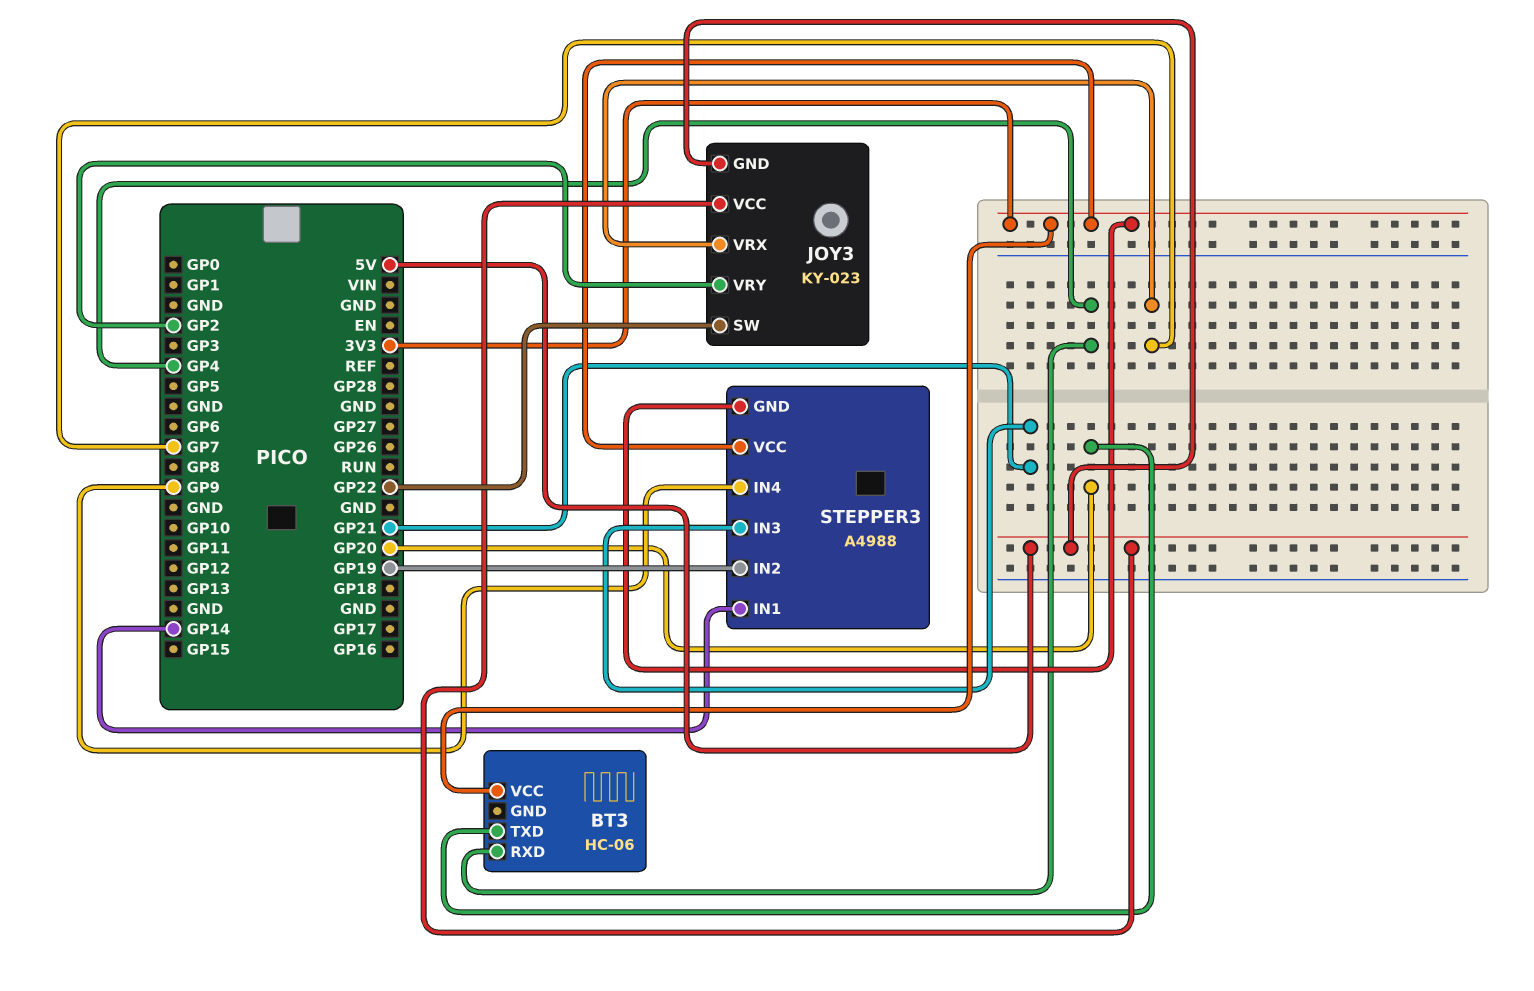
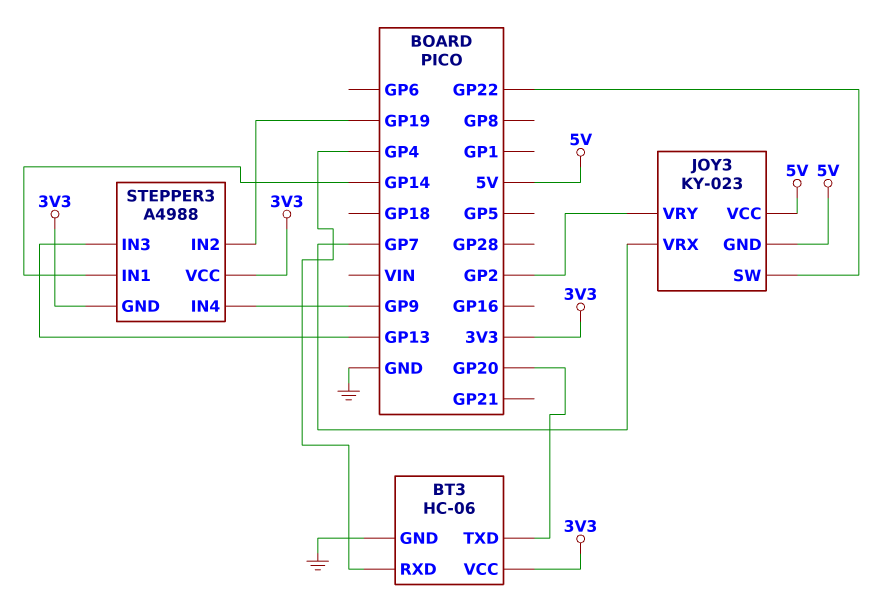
BT3 pin GND: none -> GND
STEPPER3 pin IN3: GP21 -> GP13

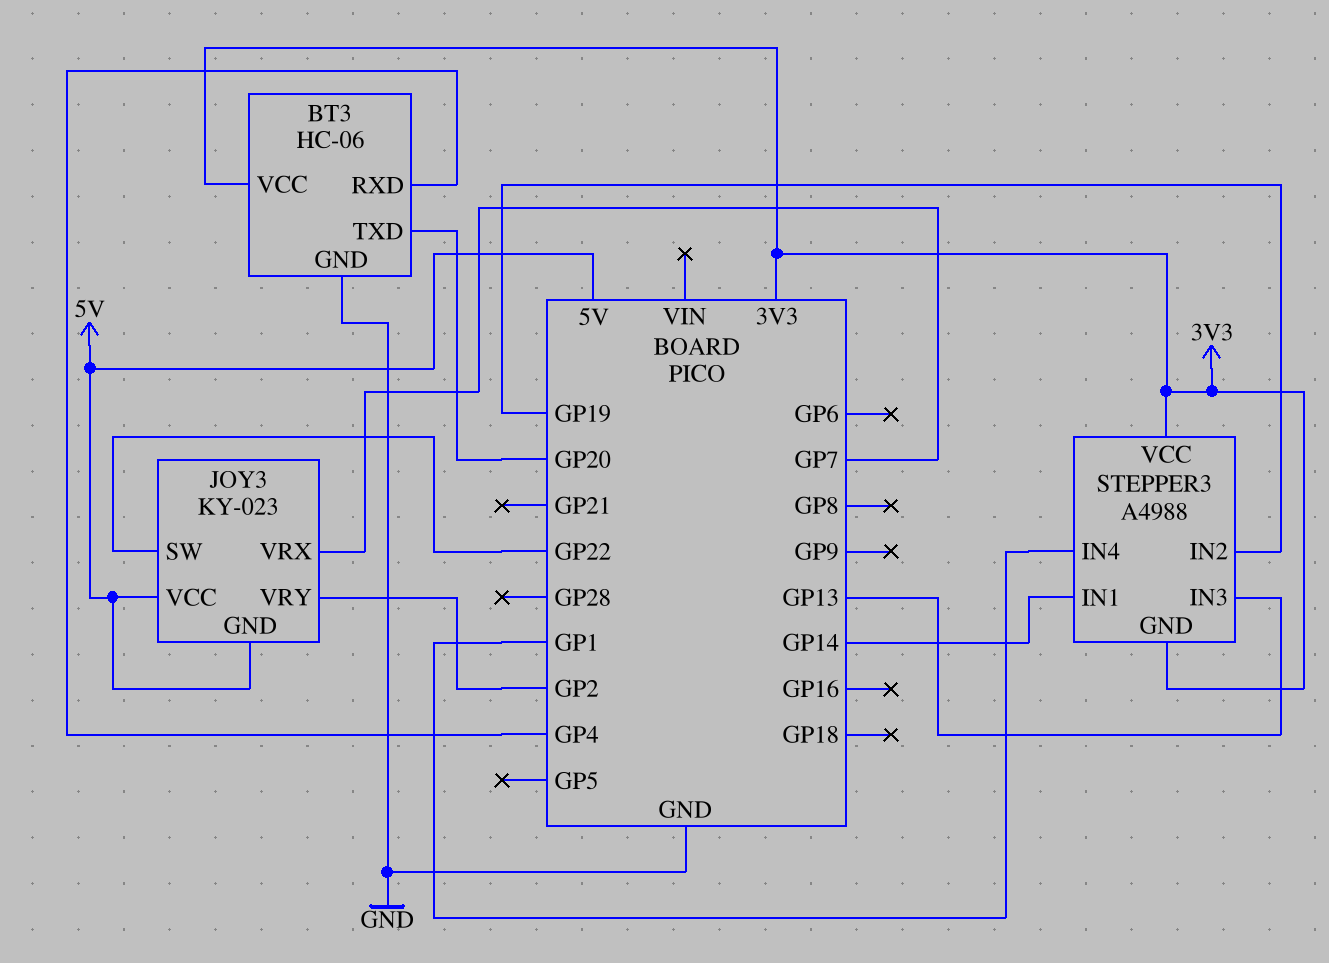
STEPPER3 pin IN4: GP9 -> GP1

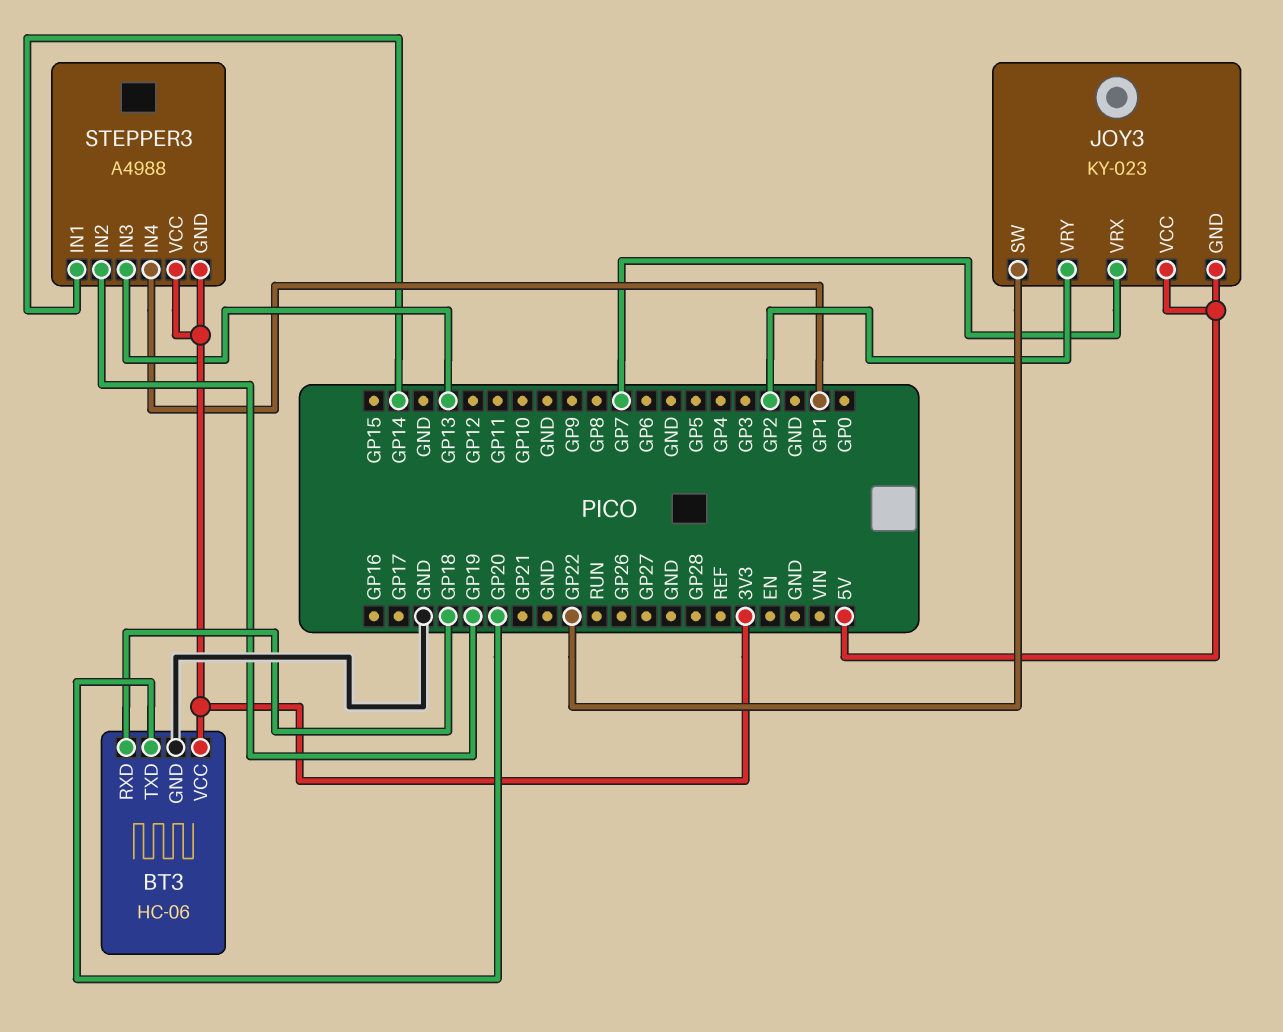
BT3 pin RXD: GP4 -> GP18

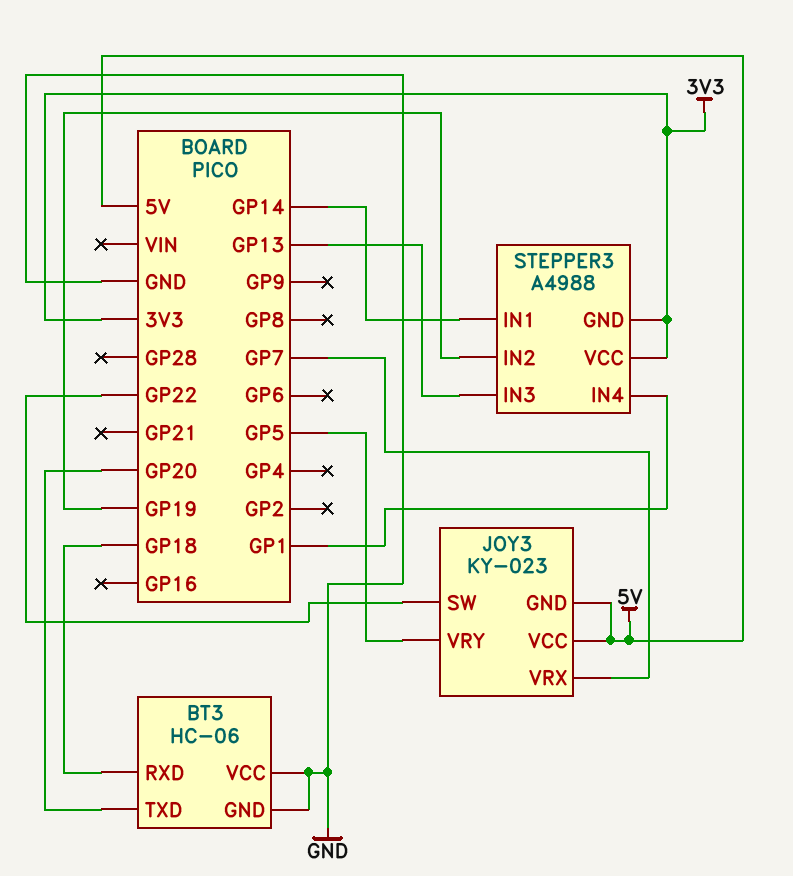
BT3 pin VCC: 3V3 -> GND
JOY3 pin VRY: GP2 -> GP5

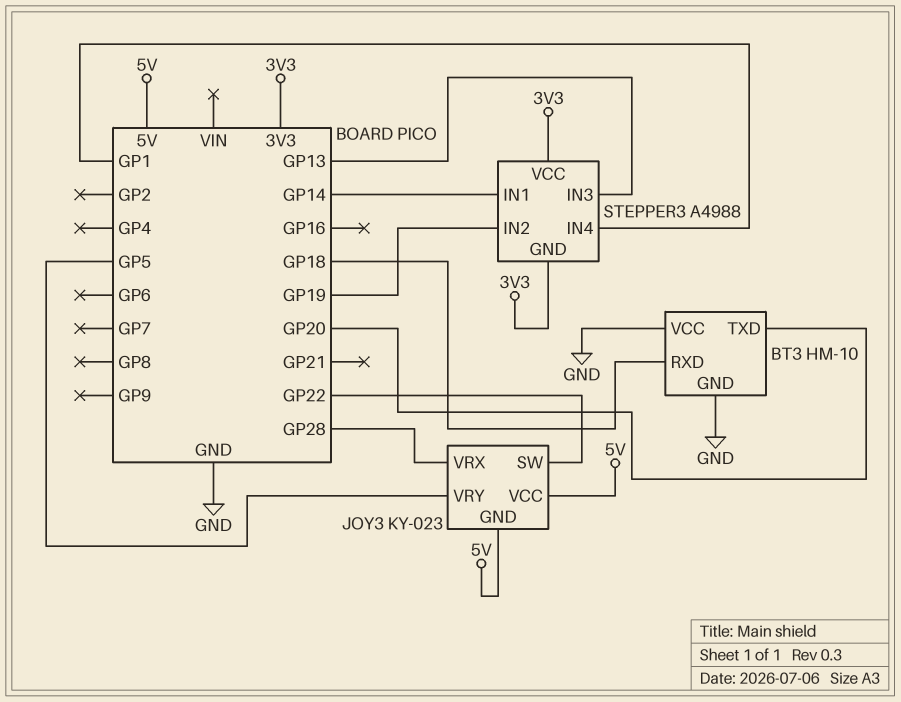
BT3: HC-06 -> HM-10
JOY3 pin VRX: GP7 -> GP28

